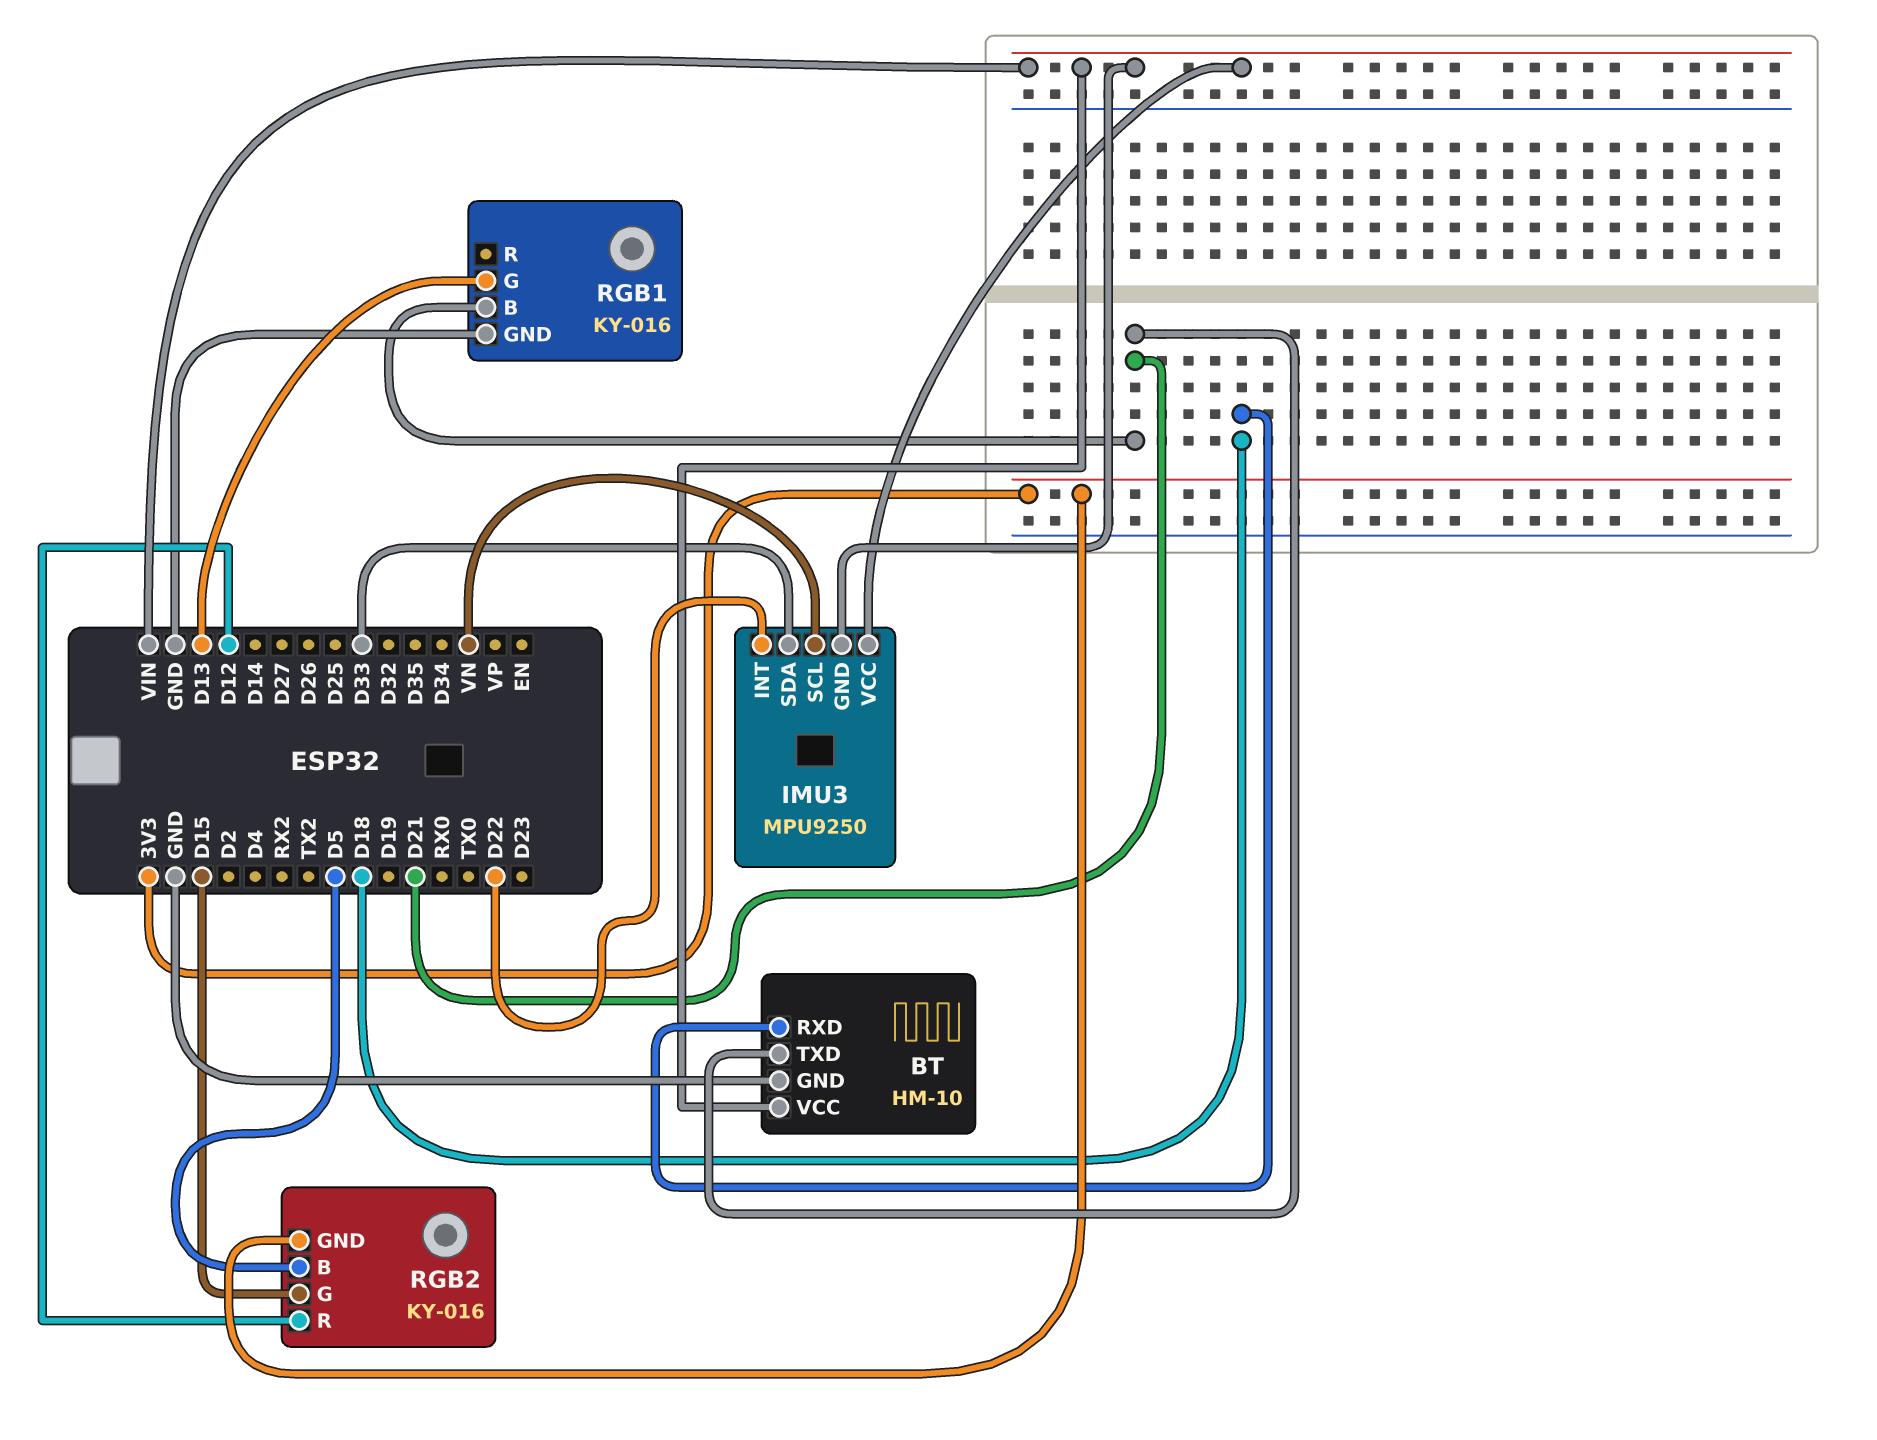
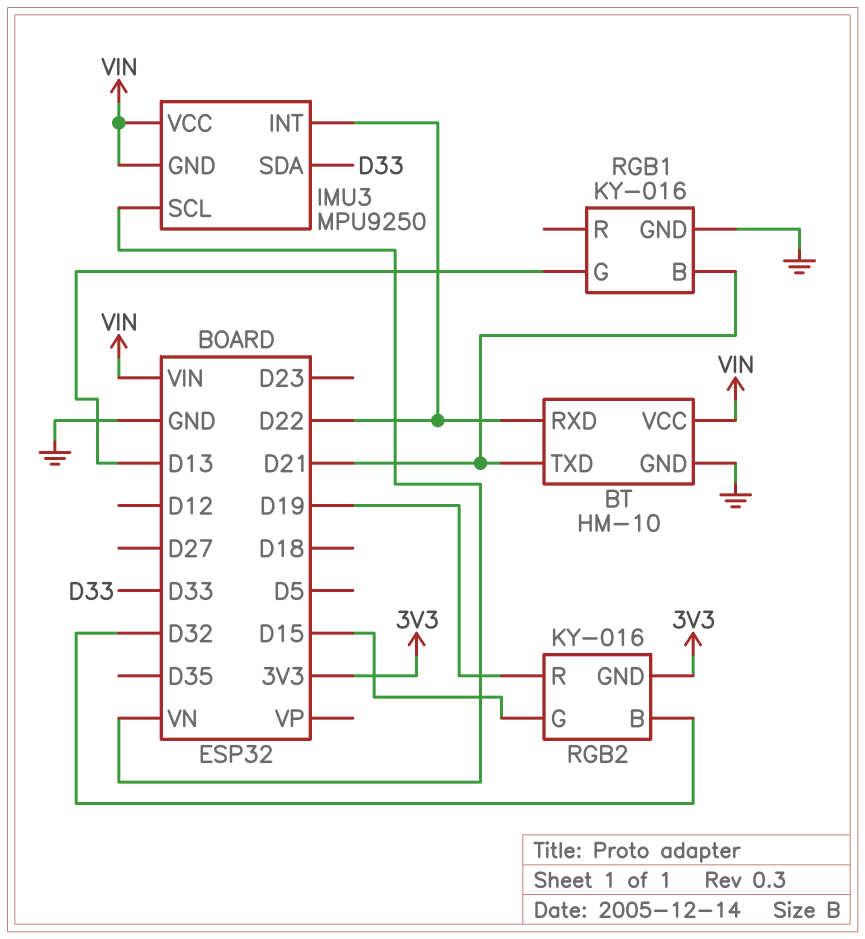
BT pin RXD: D18 -> D22
RGB2 pin B: D5 -> D32
RGB2 pin R: D12 -> D19

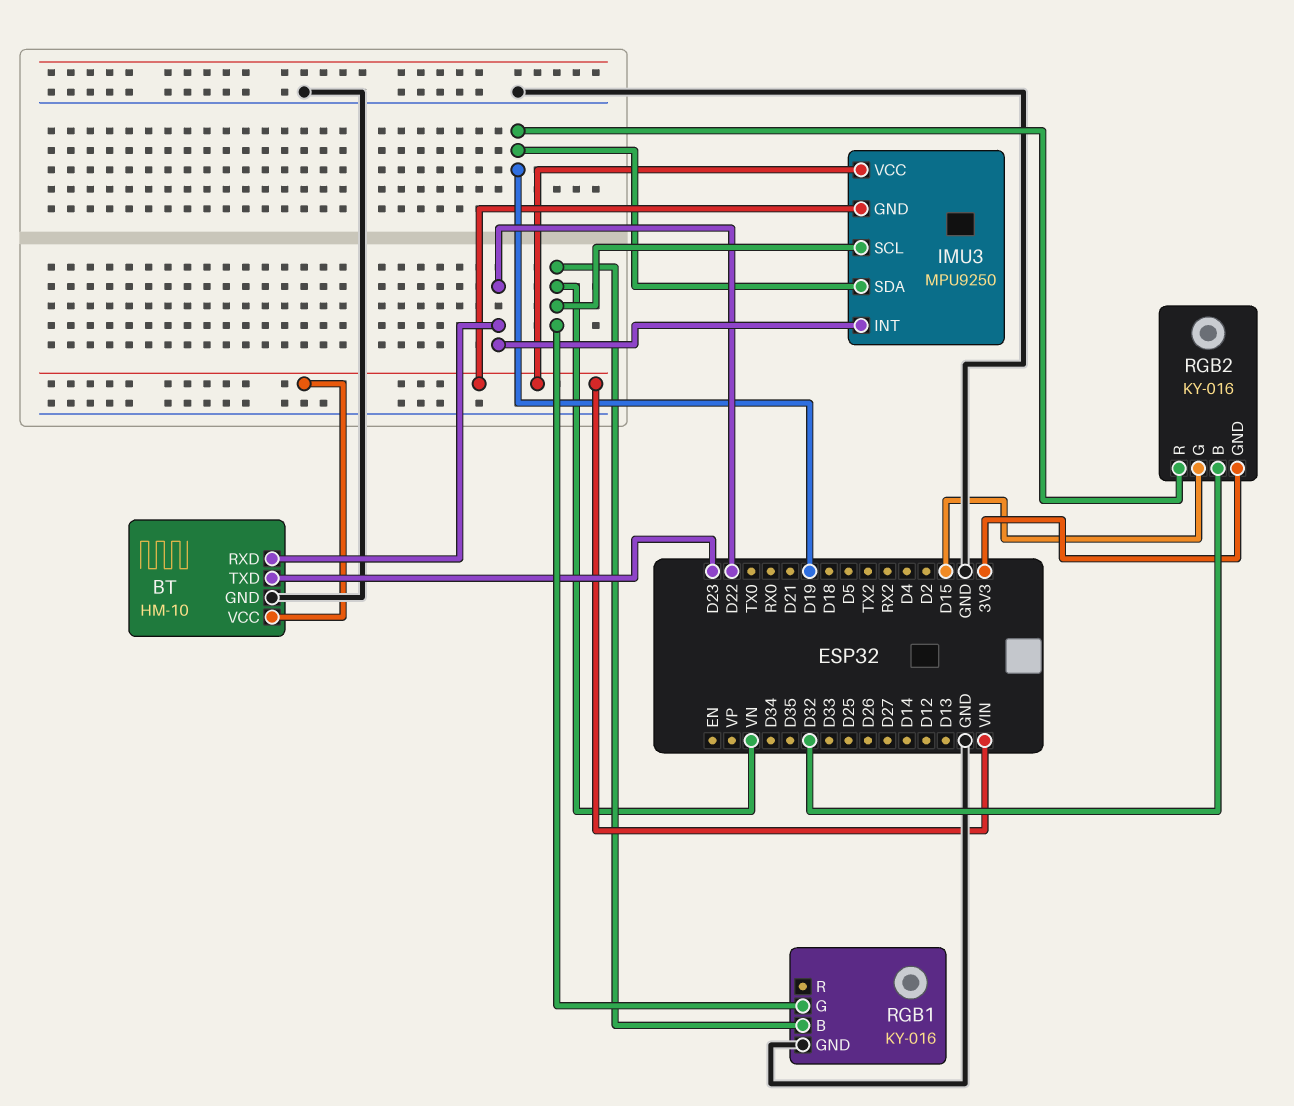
BT pin TXD: D21 -> D23
IMU3 pin SDA: D33 -> D19
RGB1 pin B: D21 -> VN
RGB1 pin G: D13 -> VN

